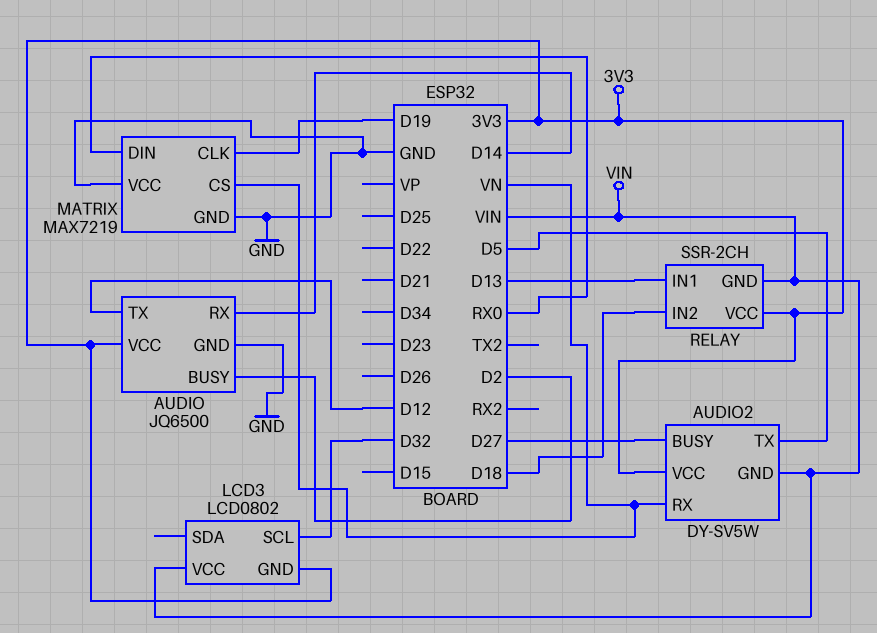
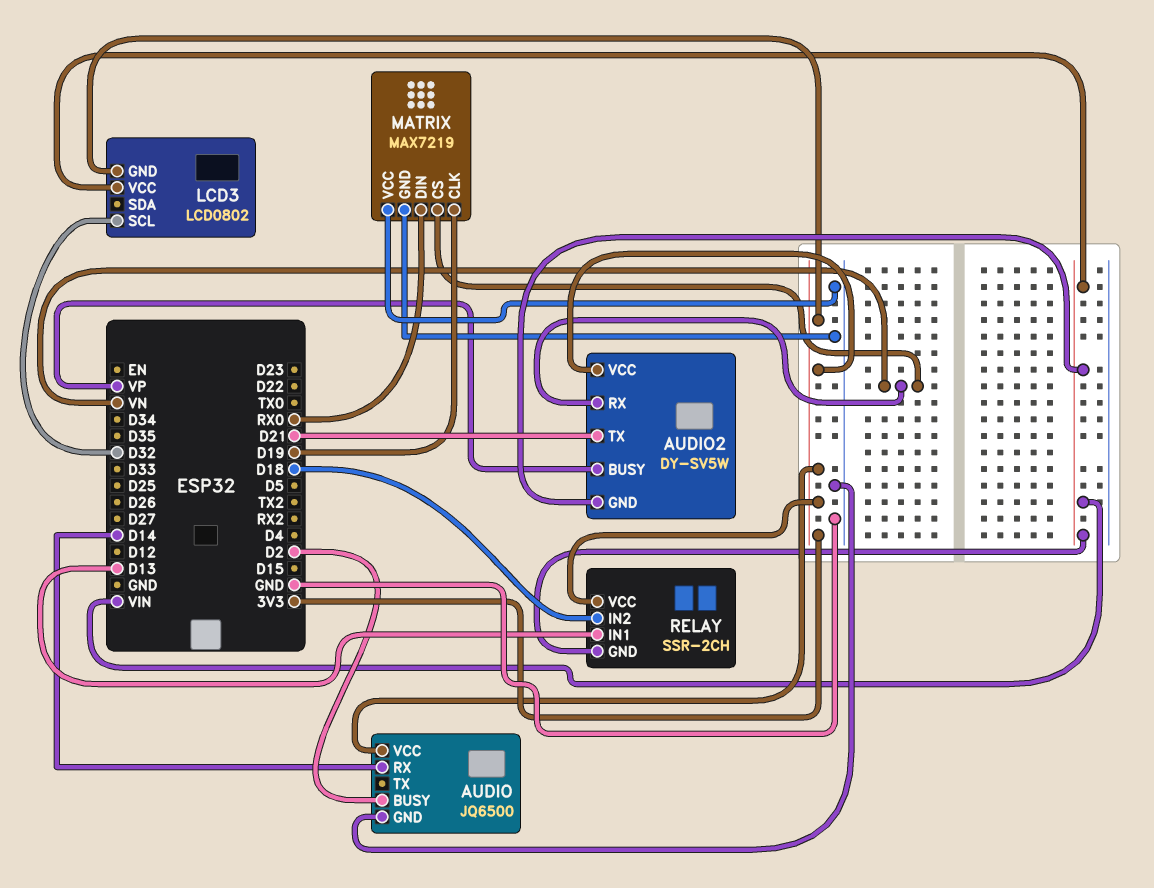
AUDIO pin TX: D12 -> none
AUDIO2 pin BUSY: D27 -> VP
AUDIO2 pin TX: D5 -> D21

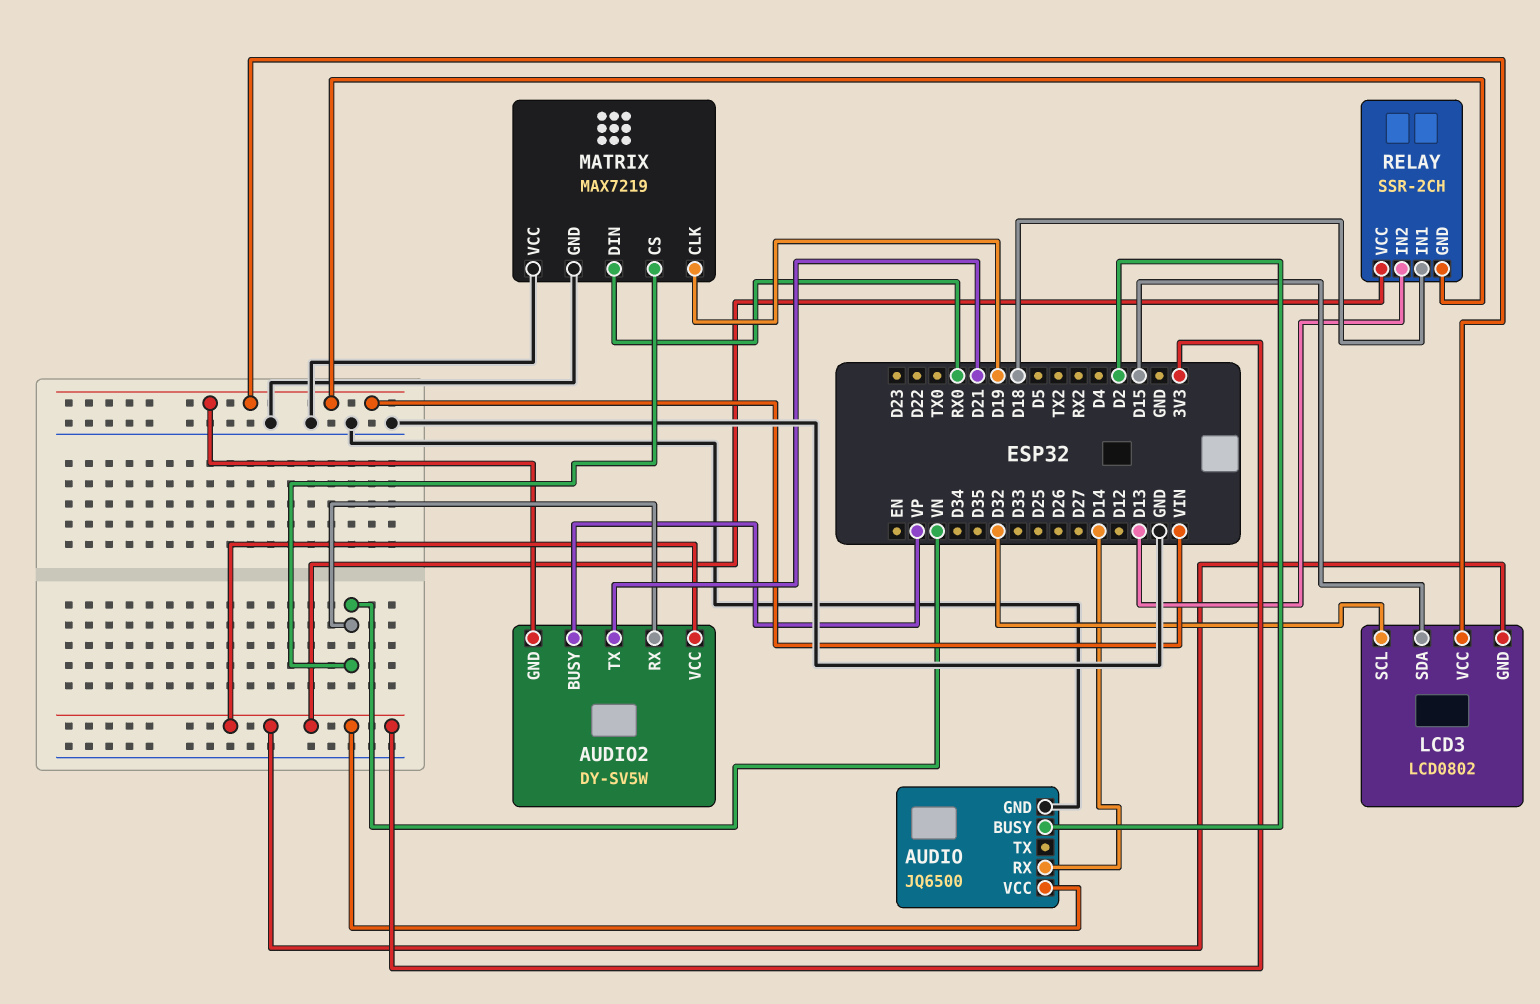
LCD3 pin SDA: none -> D15
RELAY pin IN1: D13 -> D18
RELAY pin IN2: D18 -> D13

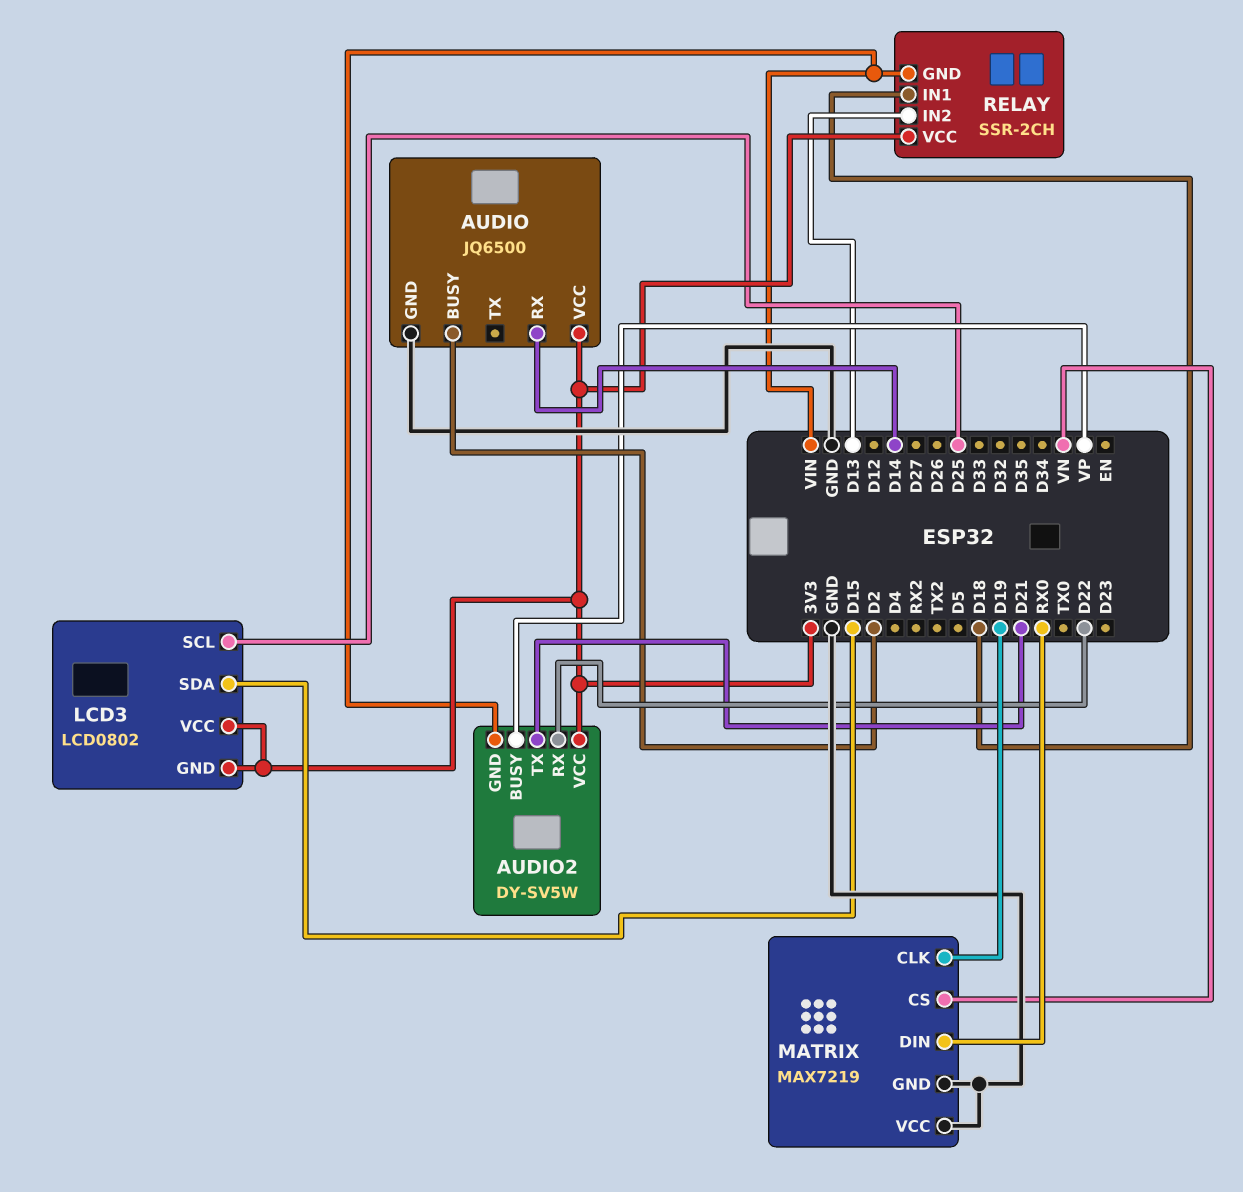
AUDIO2 pin RX: VN -> D22
LCD3 pin SCL: D32 -> D25
LCD3 pin VCC: VIN -> 3V3

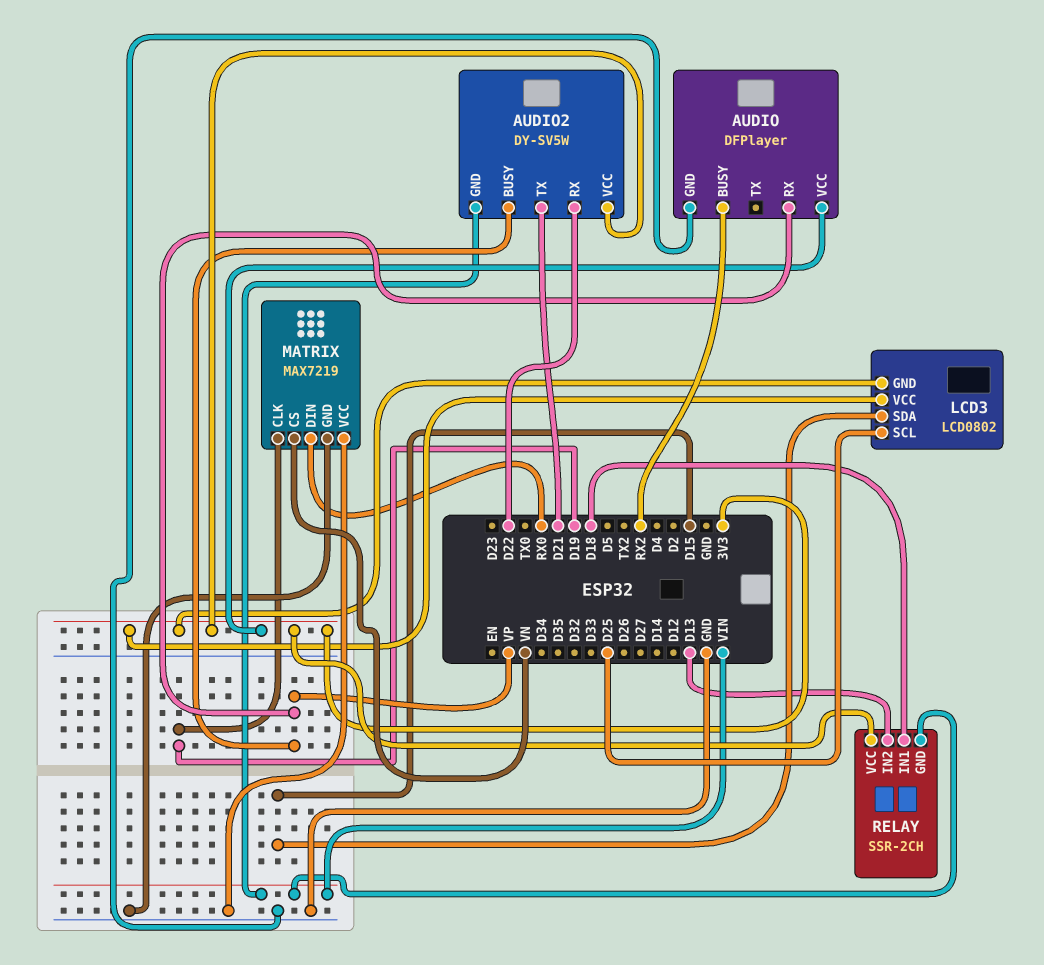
AUDIO: JQ6500 -> DFPlayer
AUDIO pin BUSY: D2 -> RX2
AUDIO pin RX: D14 -> VP

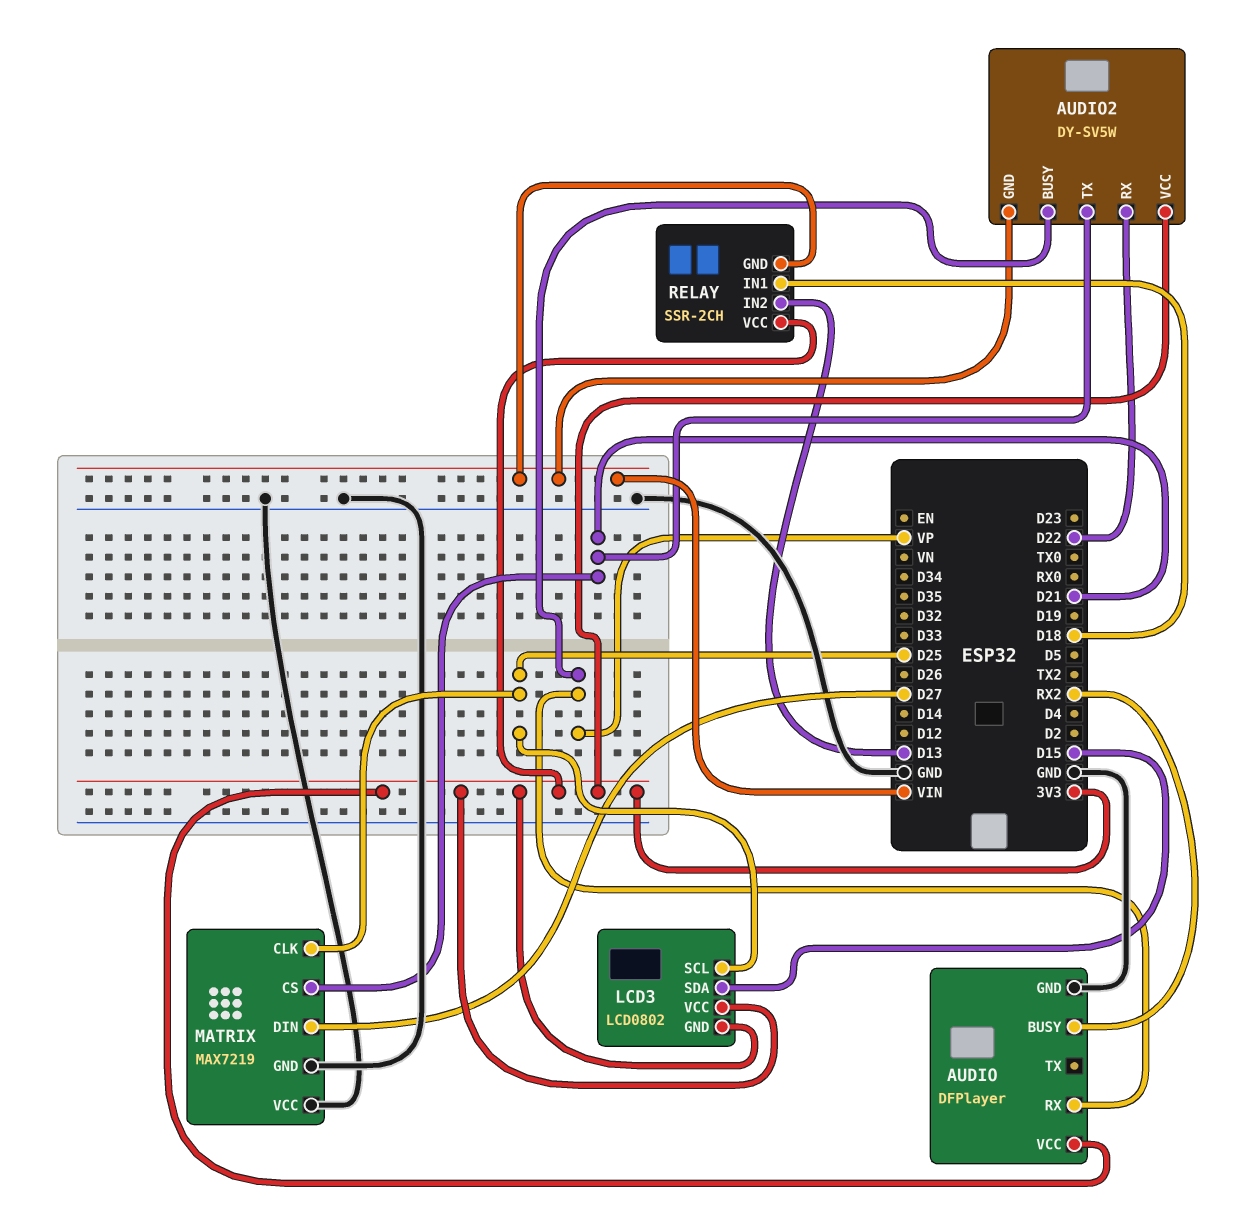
MATRIX pin CLK: D19 -> D25
MATRIX pin CS: VN -> D21
MATRIX pin DIN: RX0 -> D27

